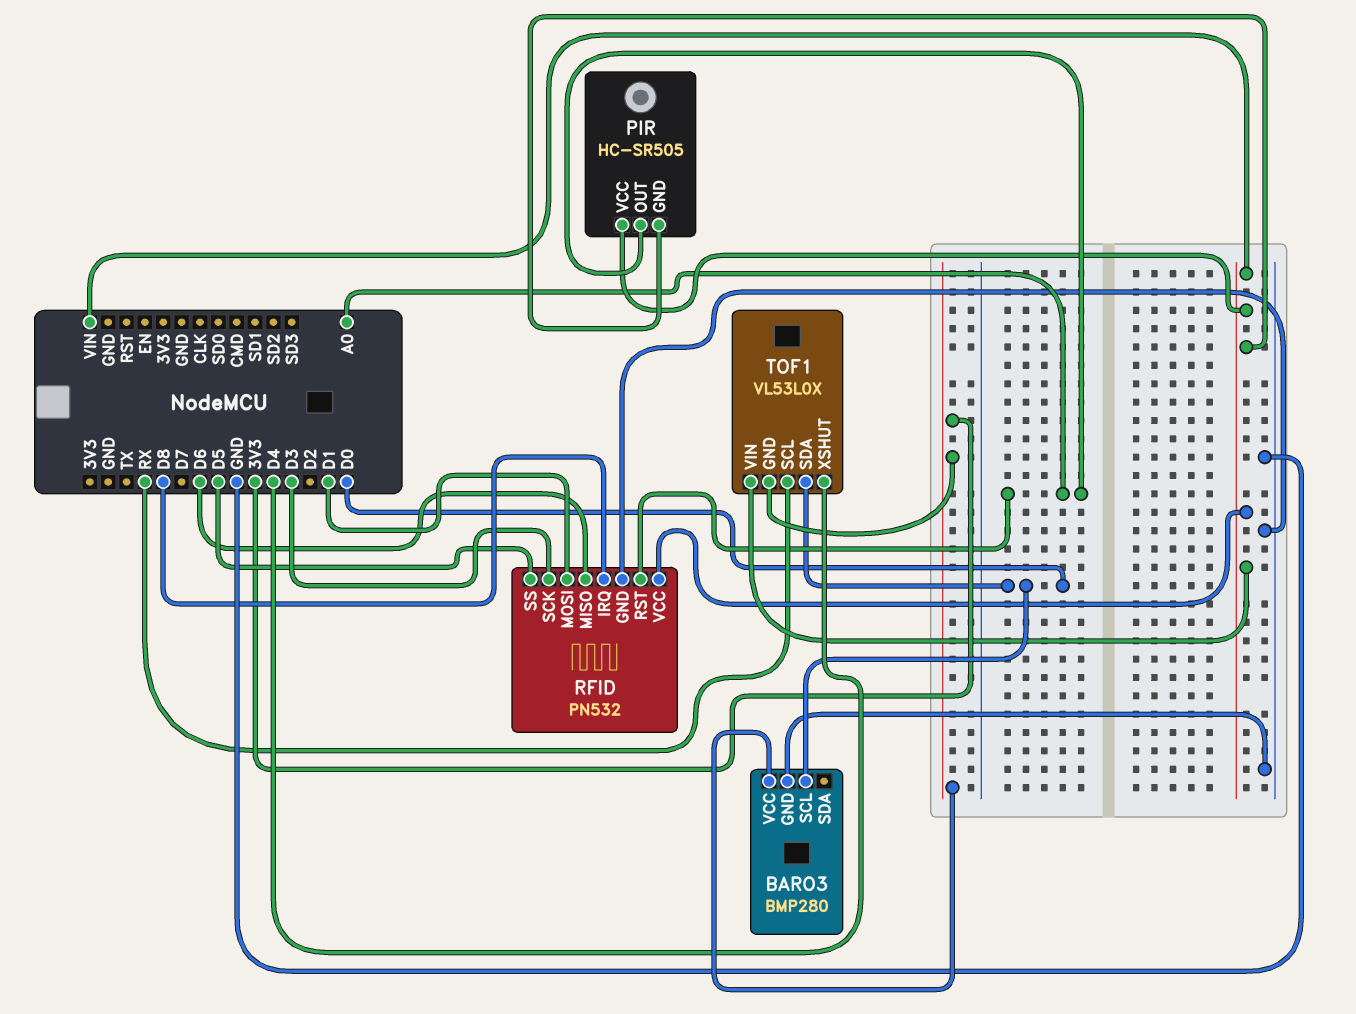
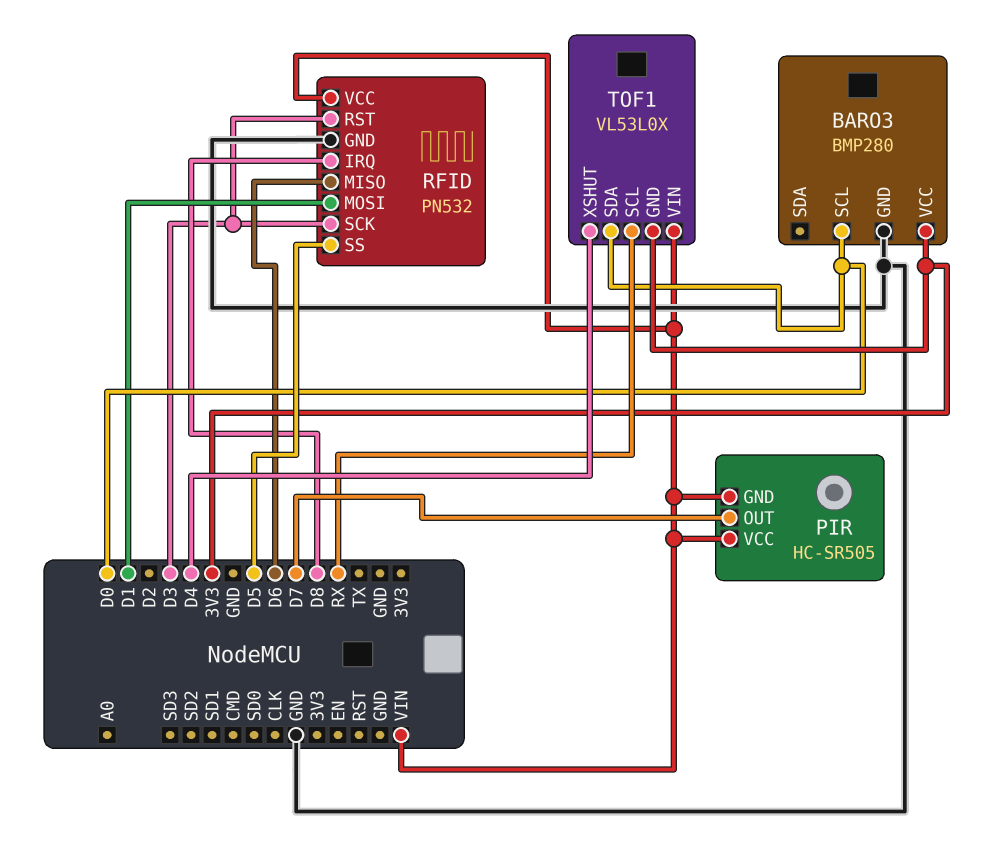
PIR pin OUT: A0 -> D7
RFID pin RST: A0 -> D3

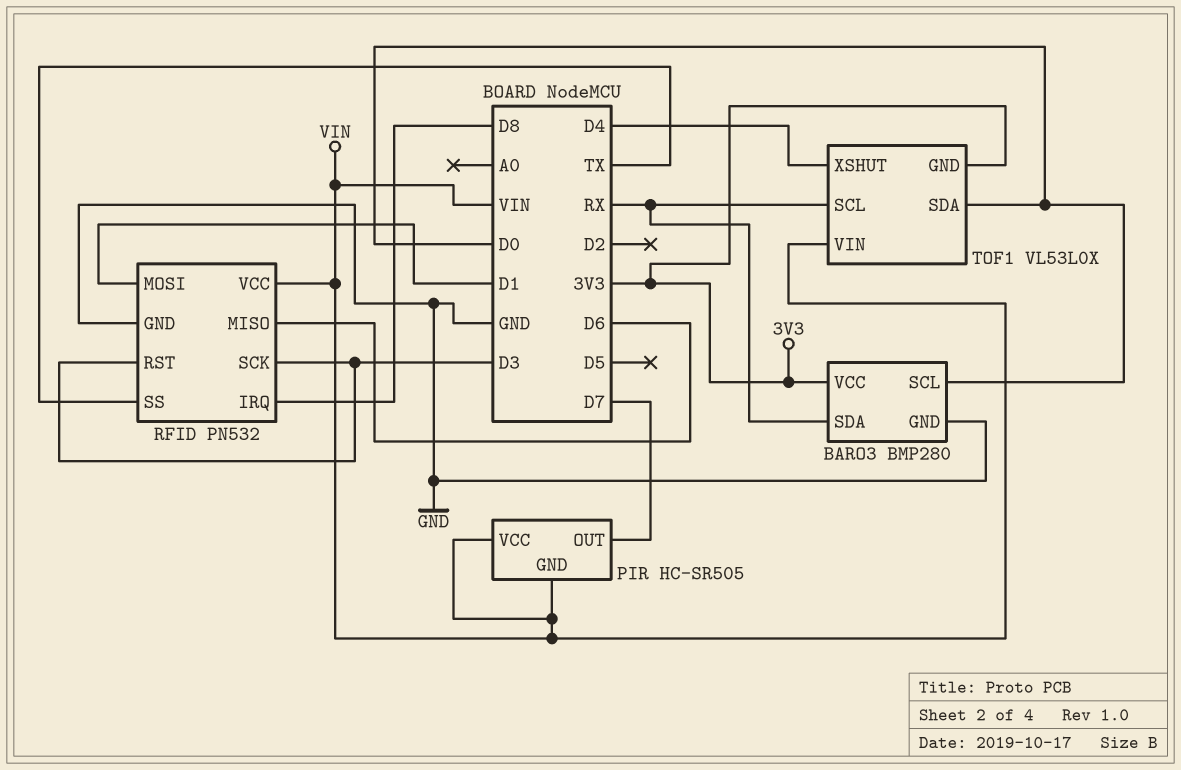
BARO3 pin SDA: none -> RX
RFID pin SS: D5 -> TX

